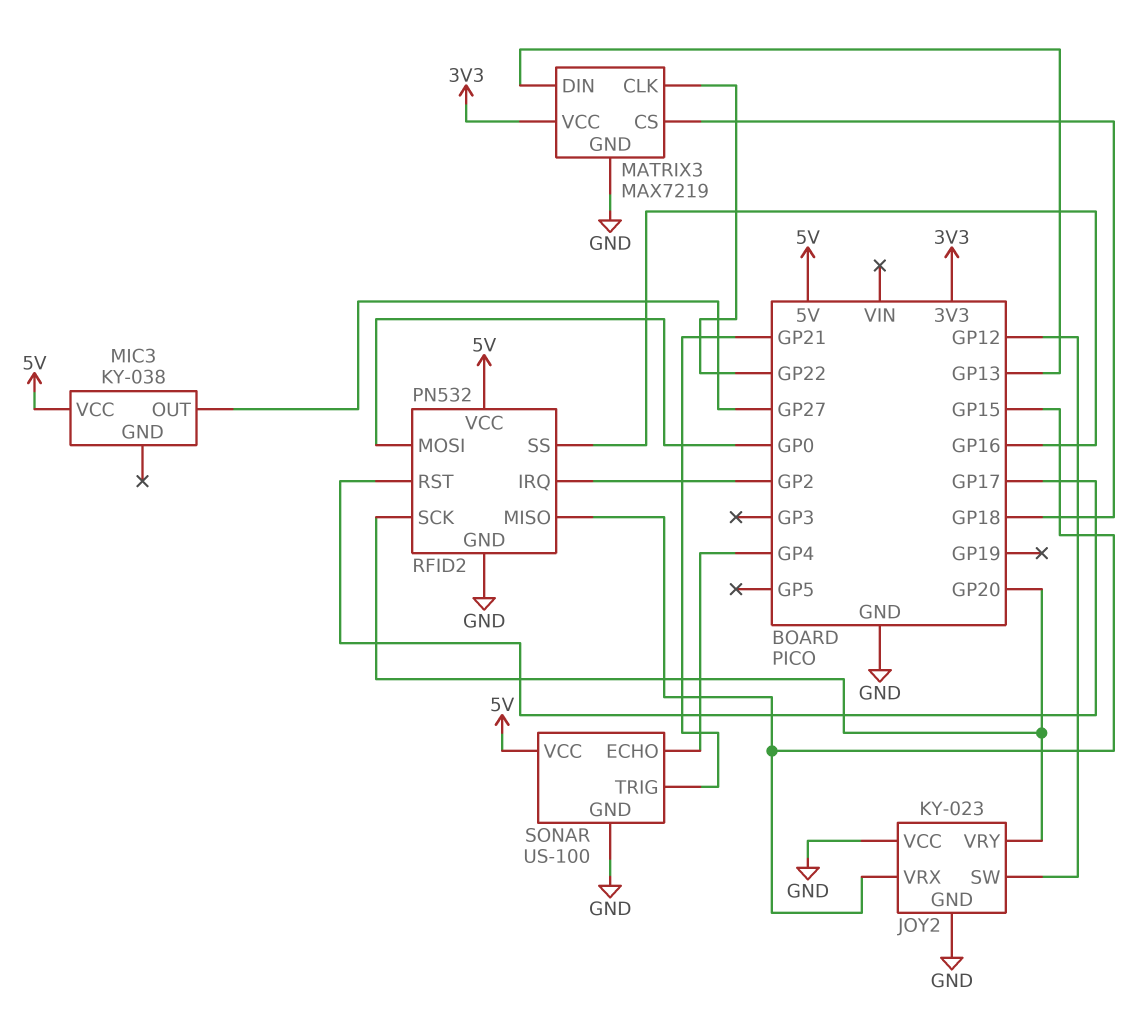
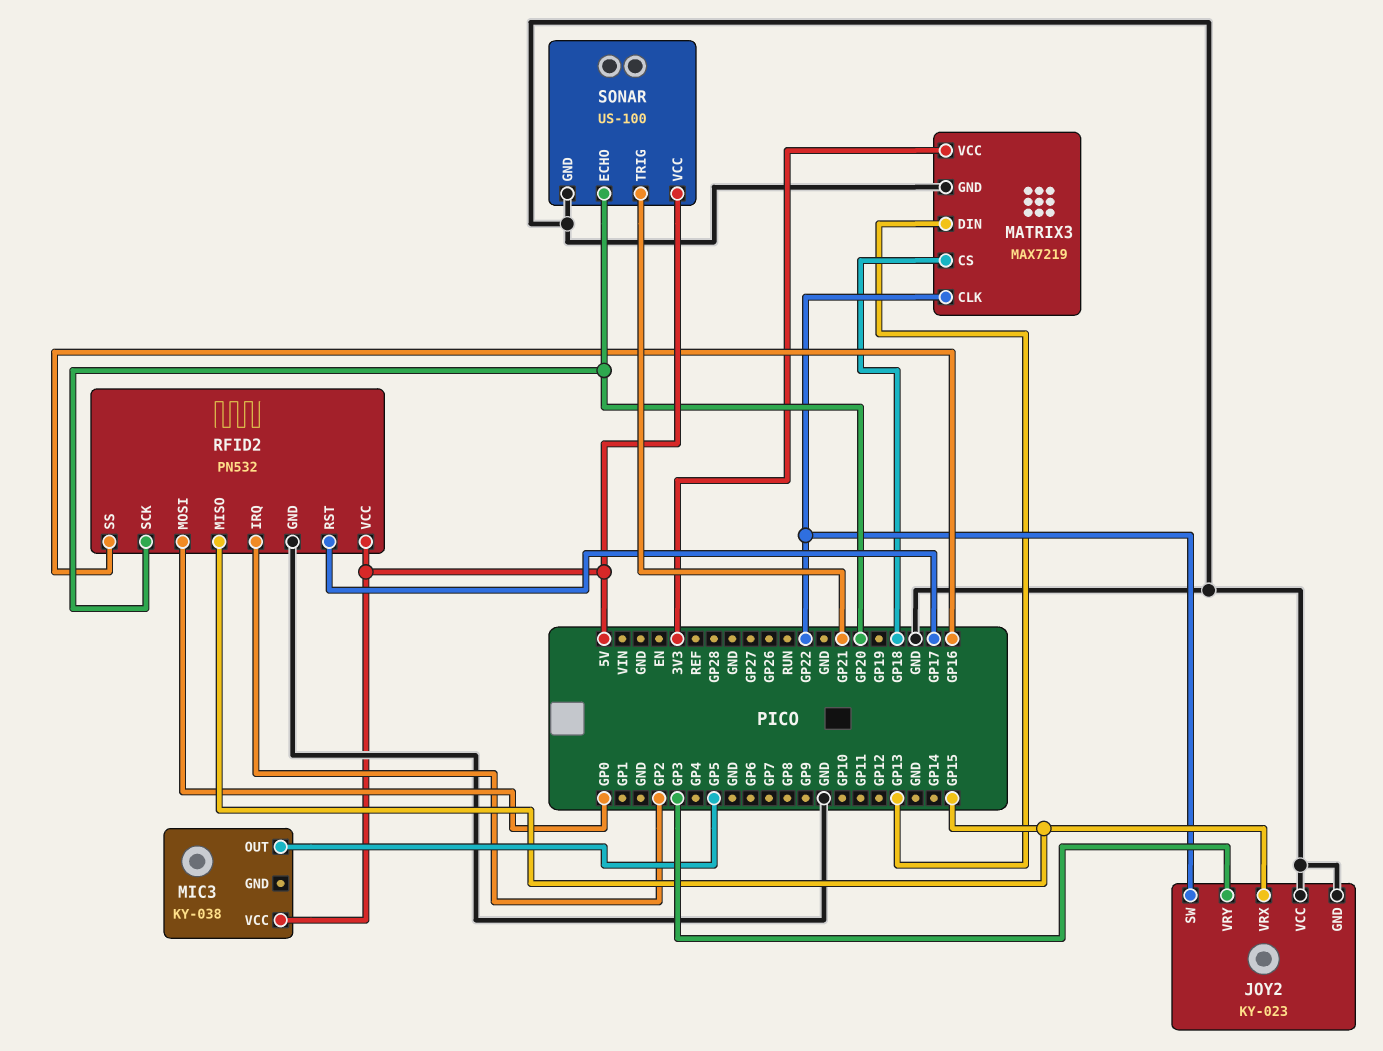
JOY2 pin SW: GP12 -> GP22
JOY2 pin VRY: GP20 -> GP3
MIC3 pin OUT: GP27 -> GP5
SONAR pin ECHO: GP4 -> GP20

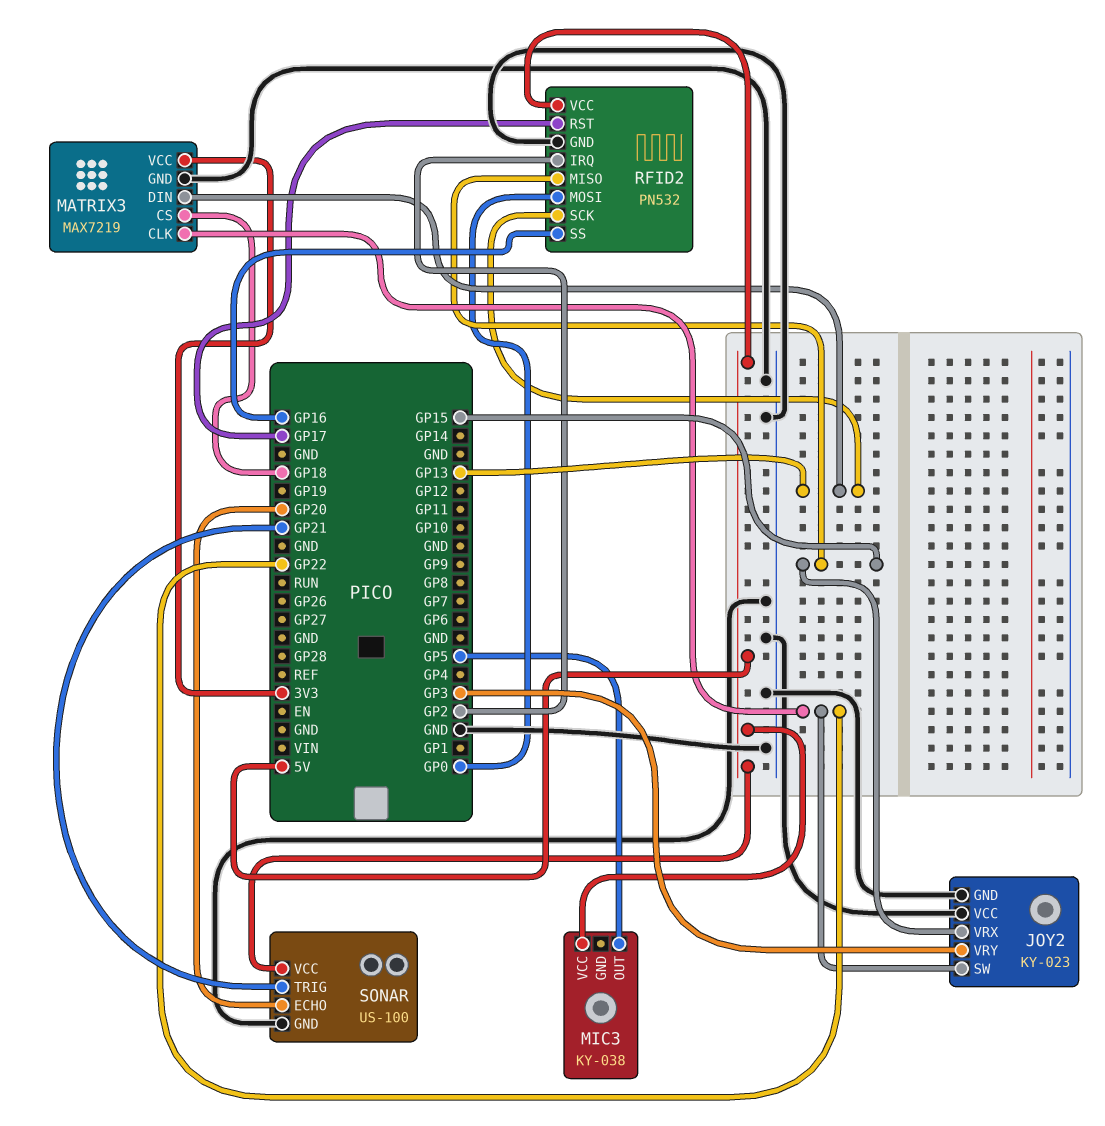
RFID2 pin SCK: GP20 -> GP13

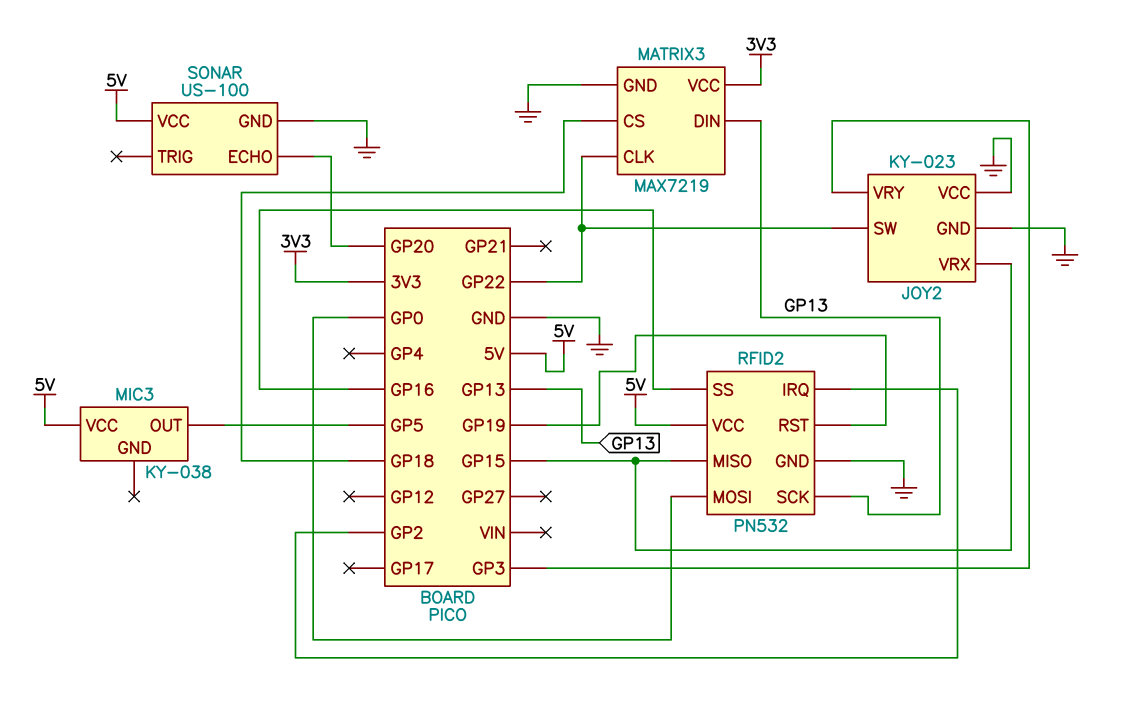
RFID2 pin RST: GP17 -> GP19
SONAR pin TRIG: GP21 -> none

